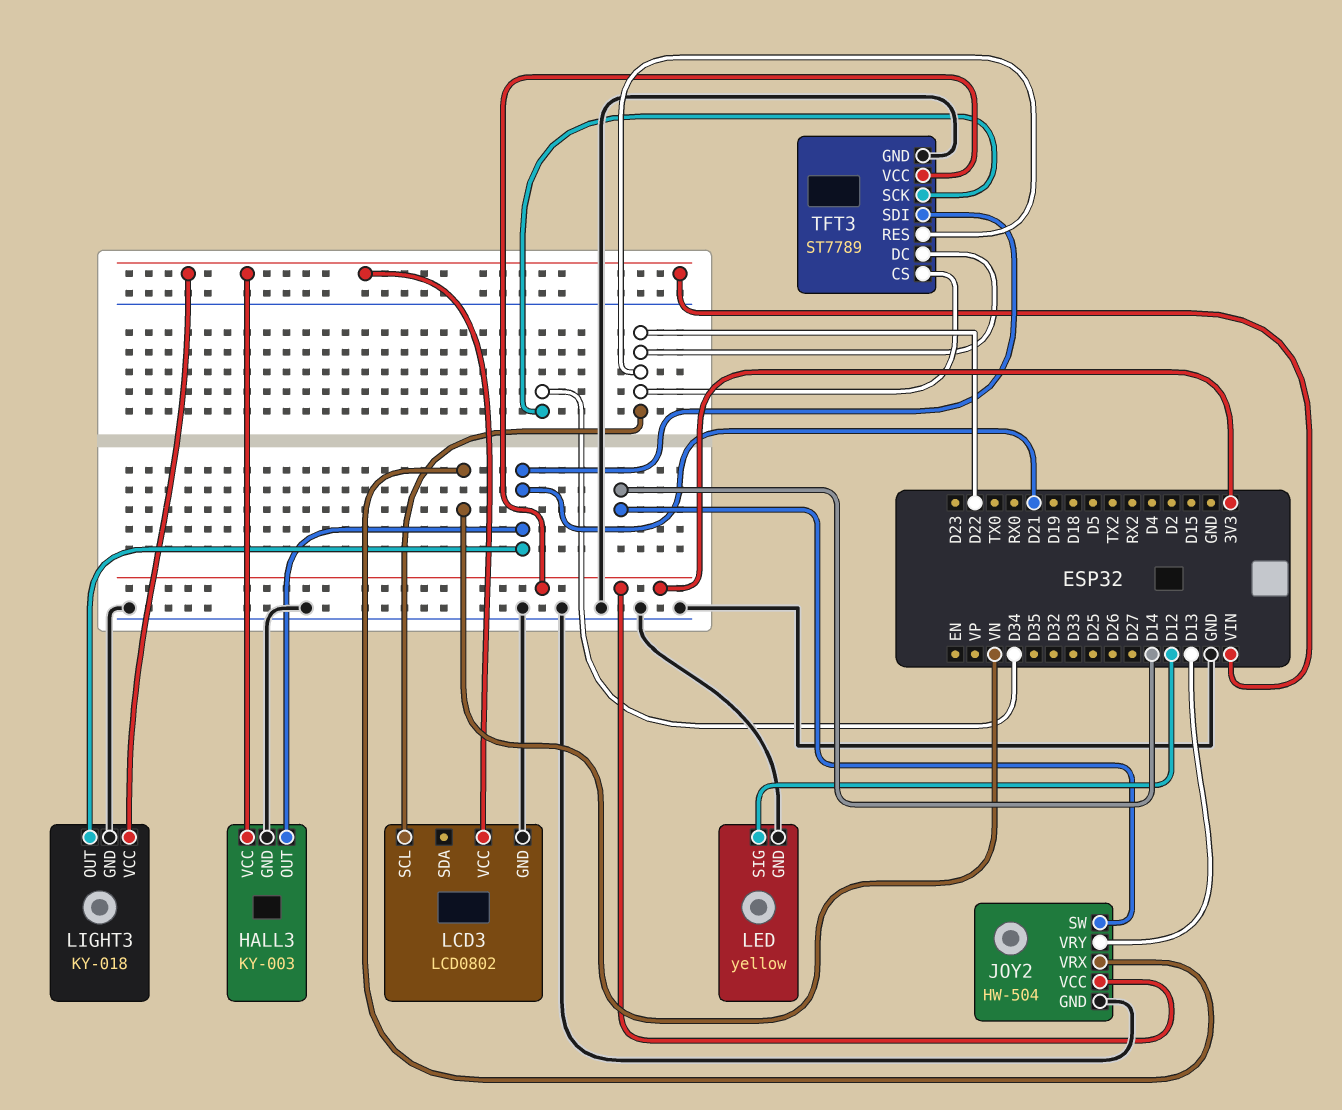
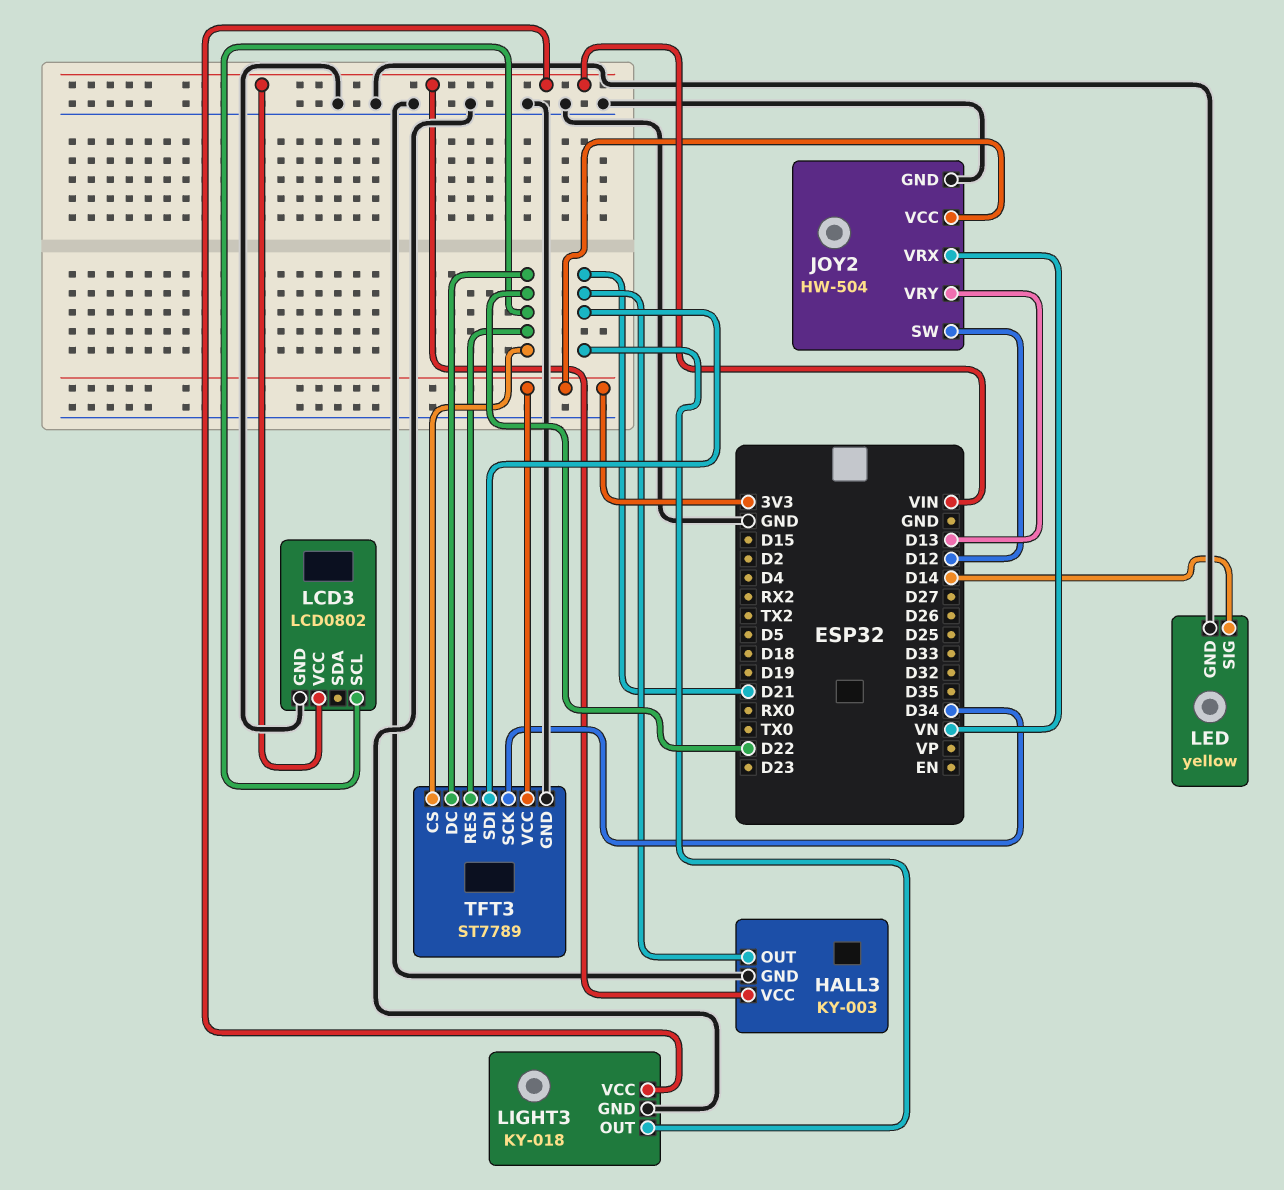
JOY2 pin SW: D14 -> D12
LED pin SIG: D12 -> D14

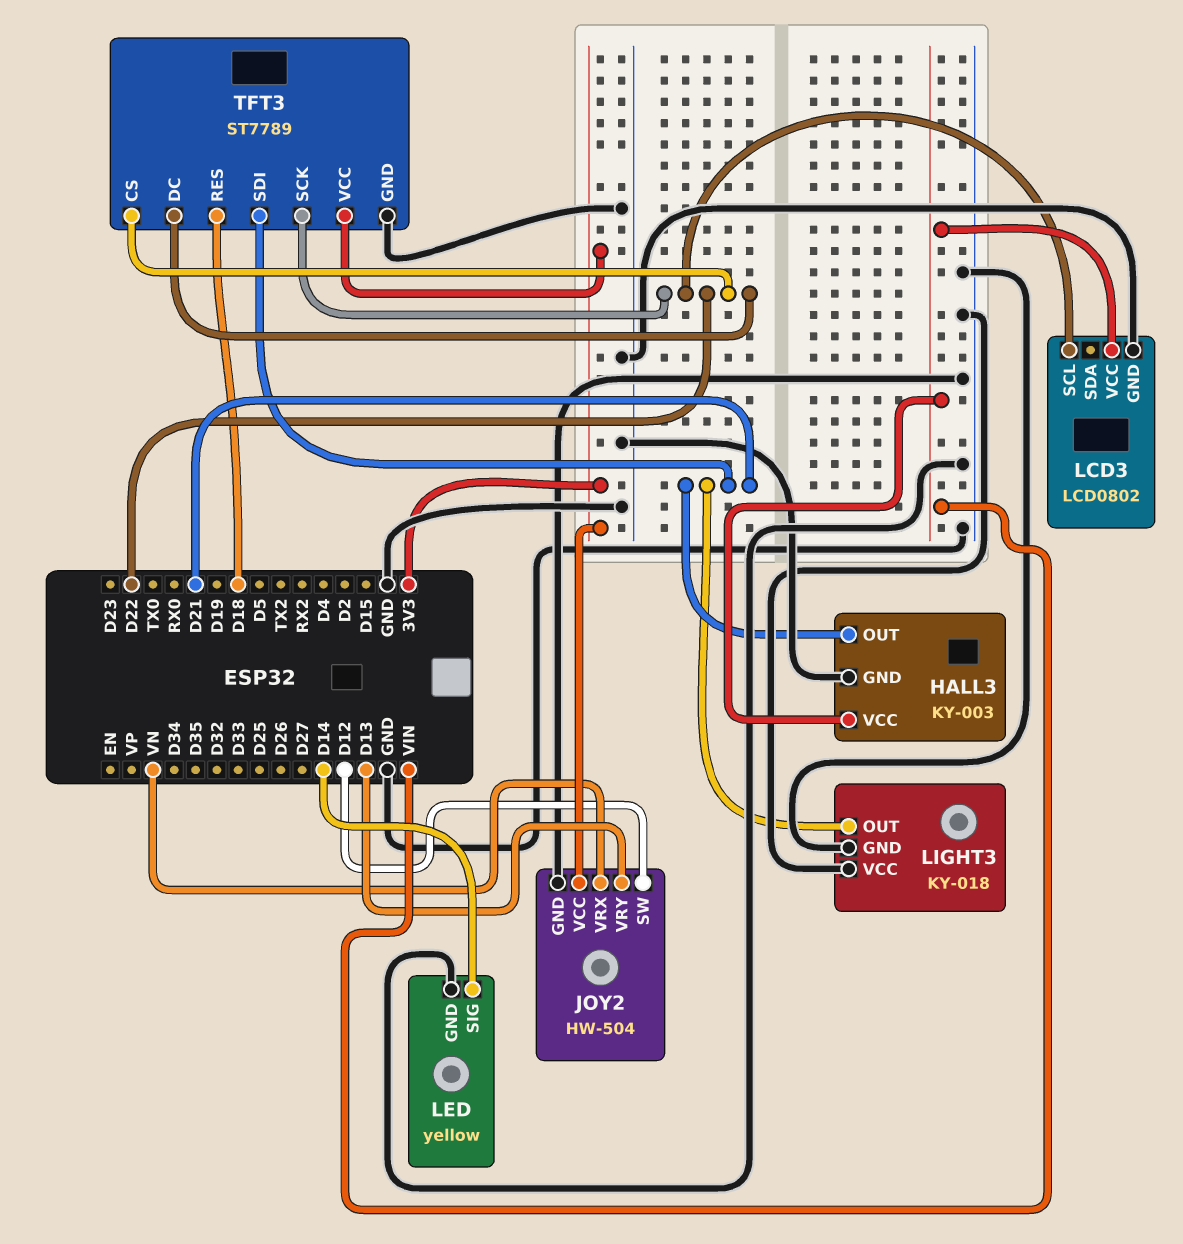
LIGHT3 pin VCC: VIN -> GND
TFT3 pin RES: D22 -> D18
TFT3 pin SCK: D34 -> D22

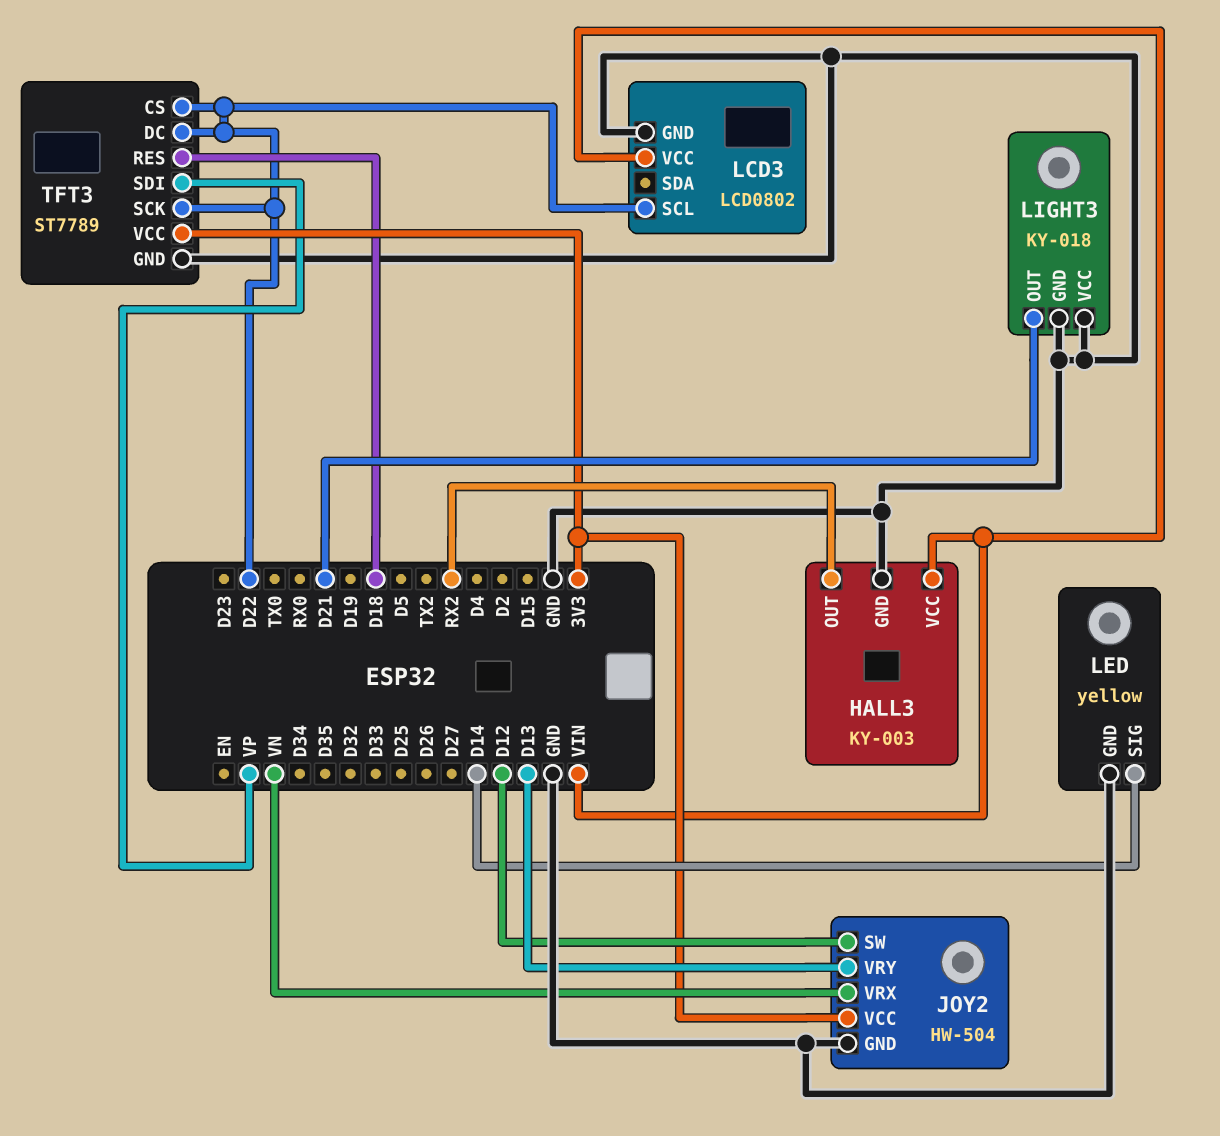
HALL3 pin OUT: D21 -> RX2
TFT3 pin SDI: D21 -> VP

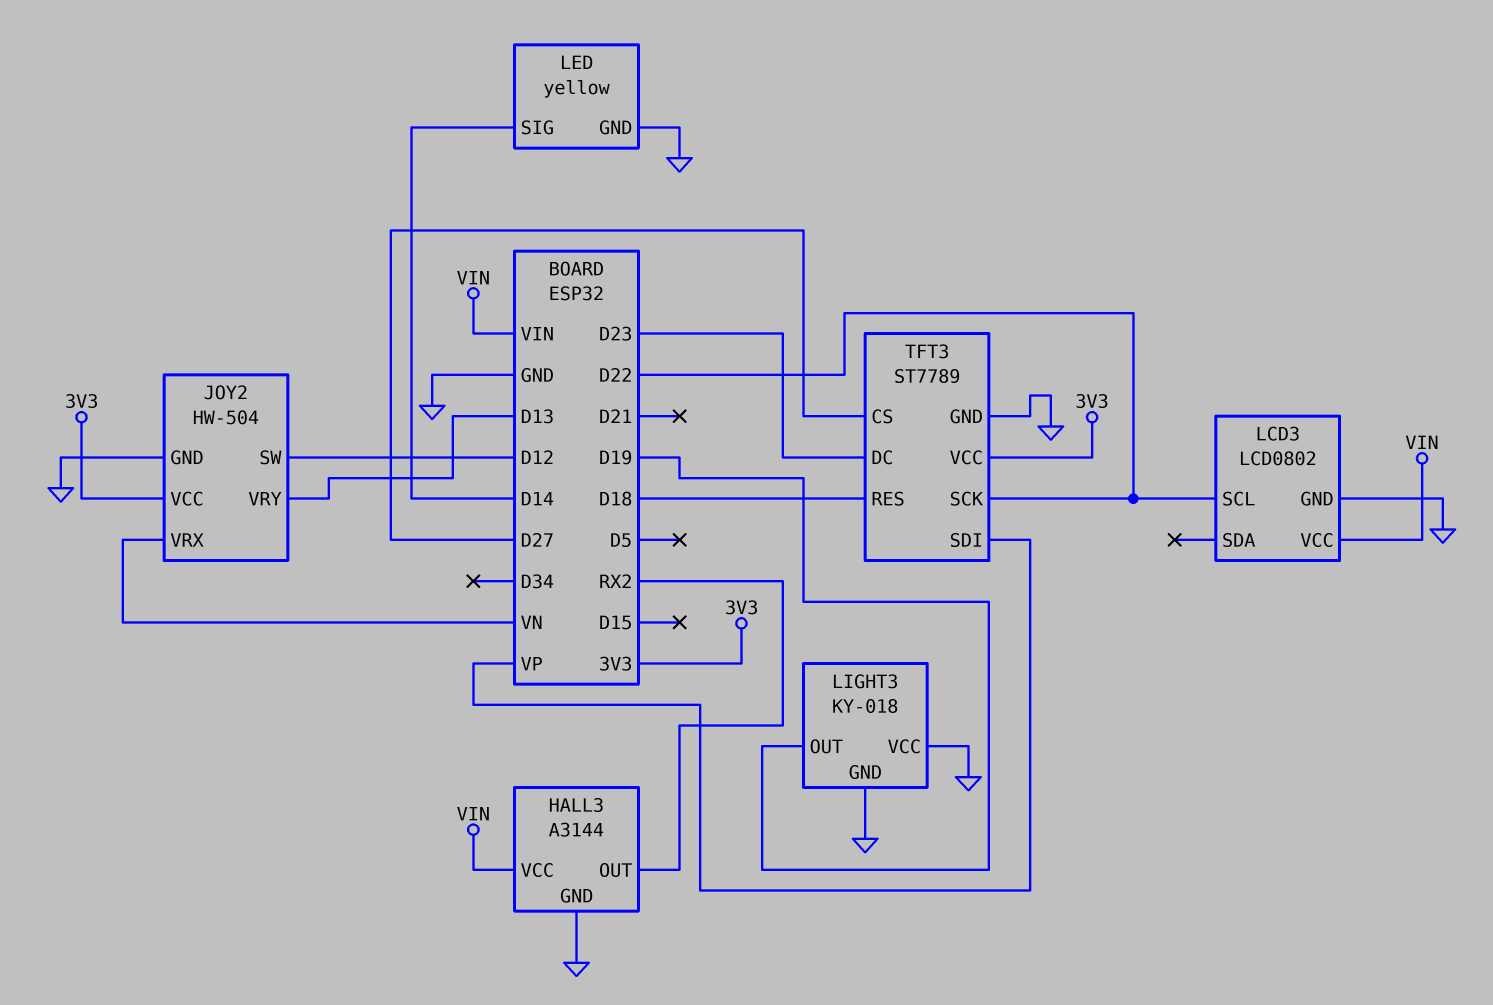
HALL3: KY-003 -> A3144
LIGHT3 pin OUT: D21 -> D19
TFT3 pin CS: D22 -> D27
TFT3 pin DC: D22 -> D23

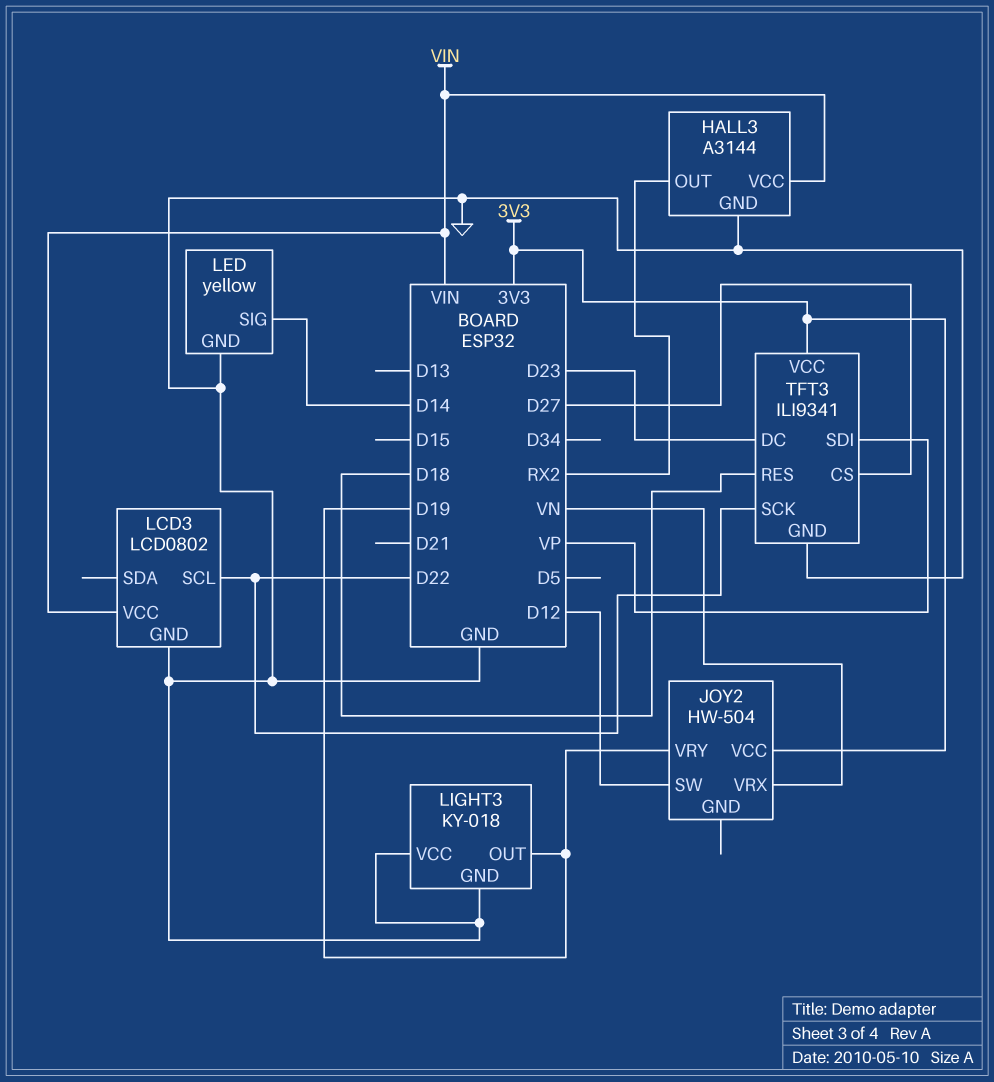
JOY2 pin GND: GND -> none
JOY2 pin VRY: D13 -> D19
TFT3: ST7789 -> ILI9341

